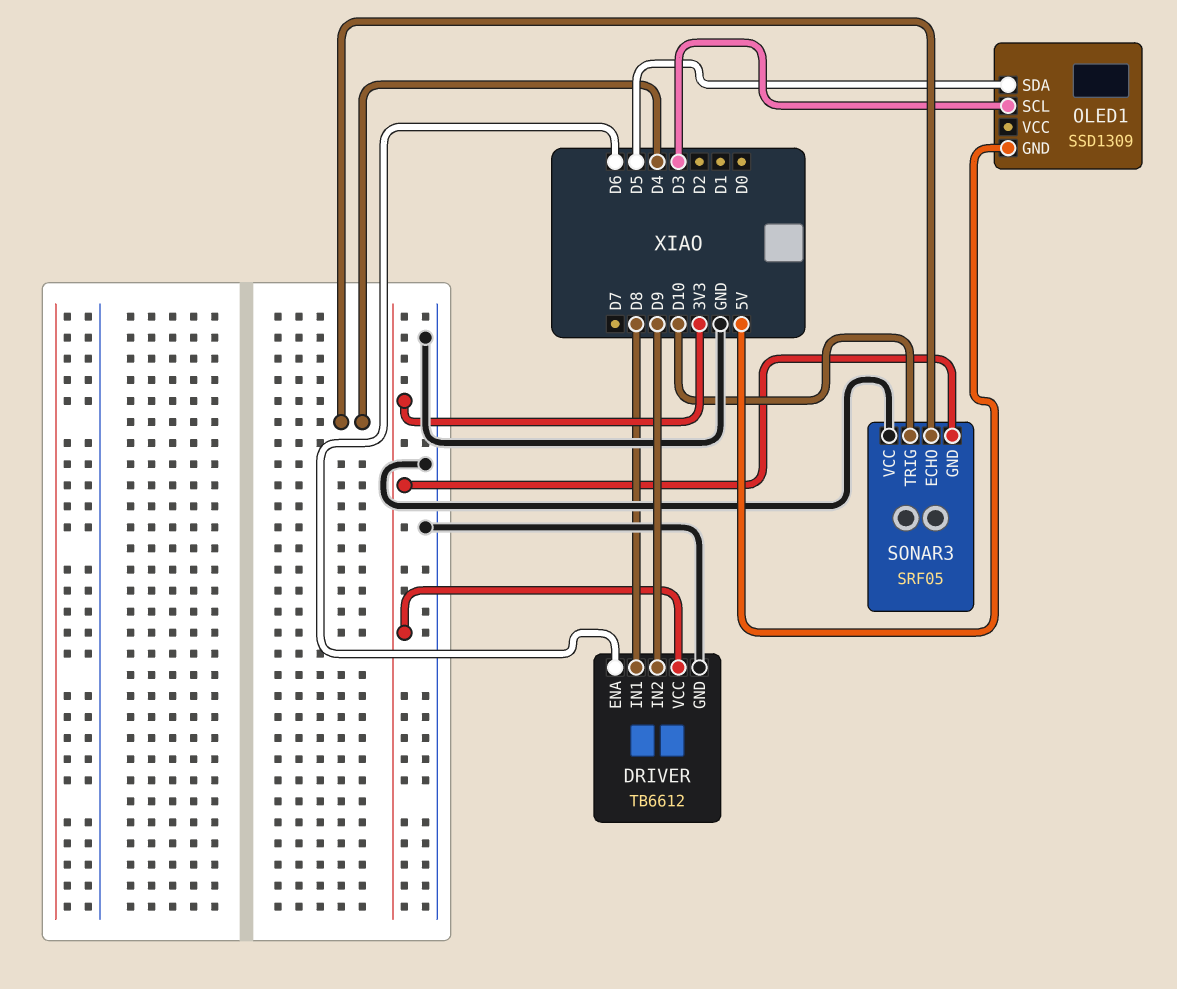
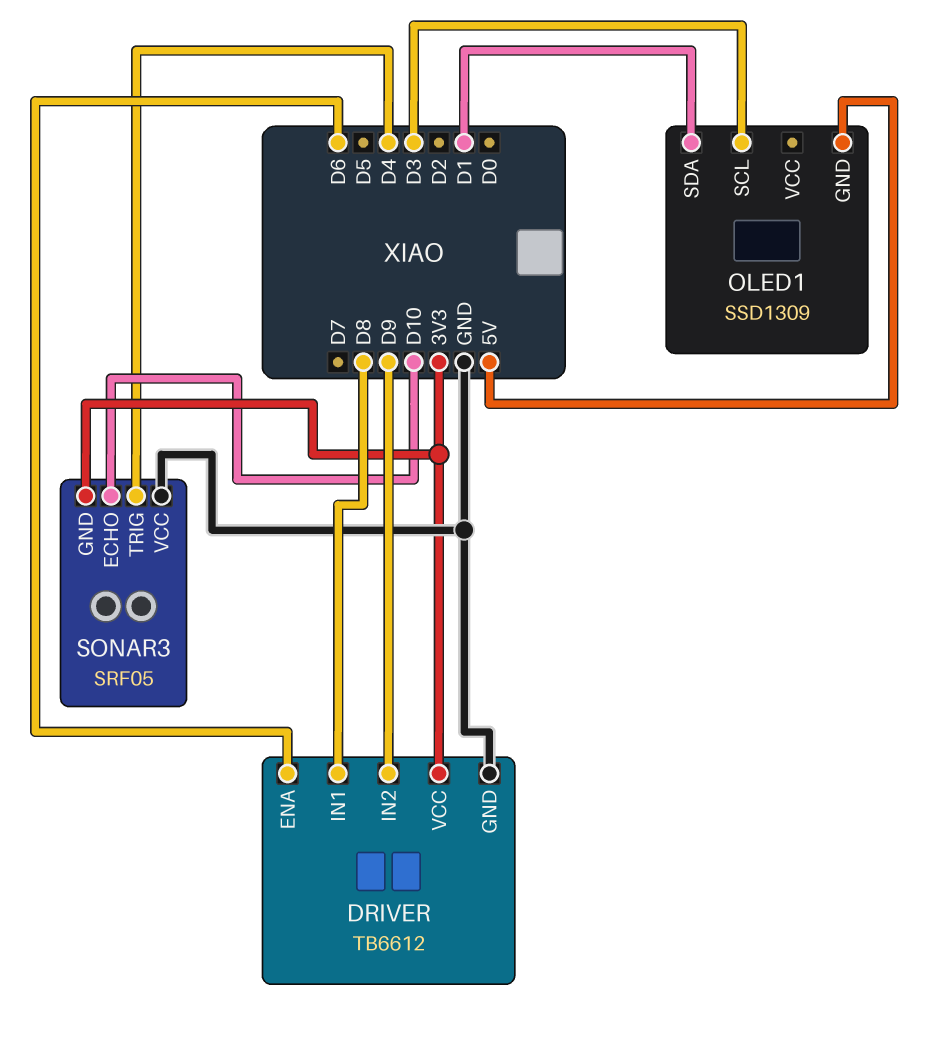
OLED1 pin SDA: D5 -> D1
SONAR3 pin ECHO: D4 -> D10
SONAR3 pin TRIG: D10 -> D4

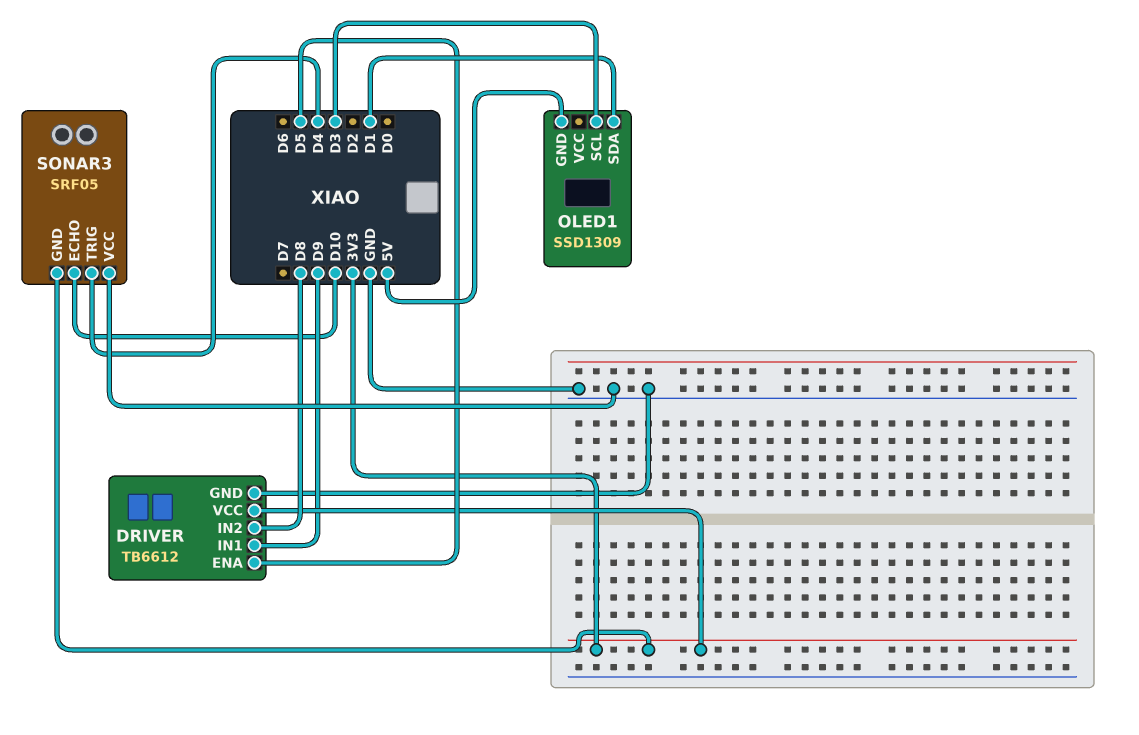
DRIVER pin ENA: D6 -> D5
DRIVER pin IN1: D8 -> D9
DRIVER pin IN2: D9 -> D8

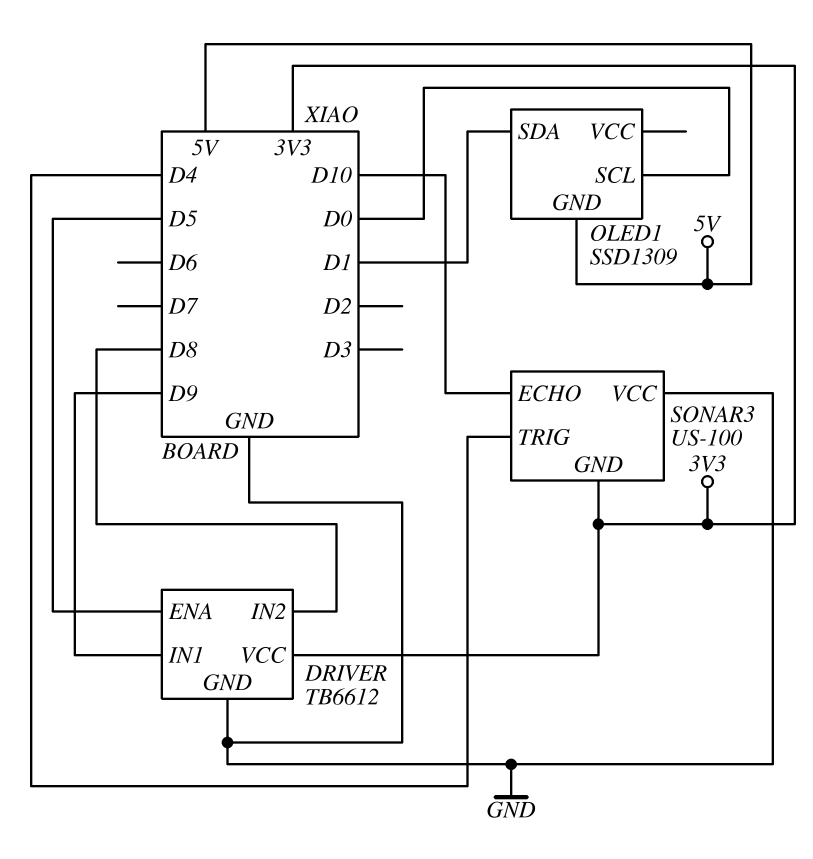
OLED1 pin SCL: D3 -> D0
SONAR3: SRF05 -> US-100

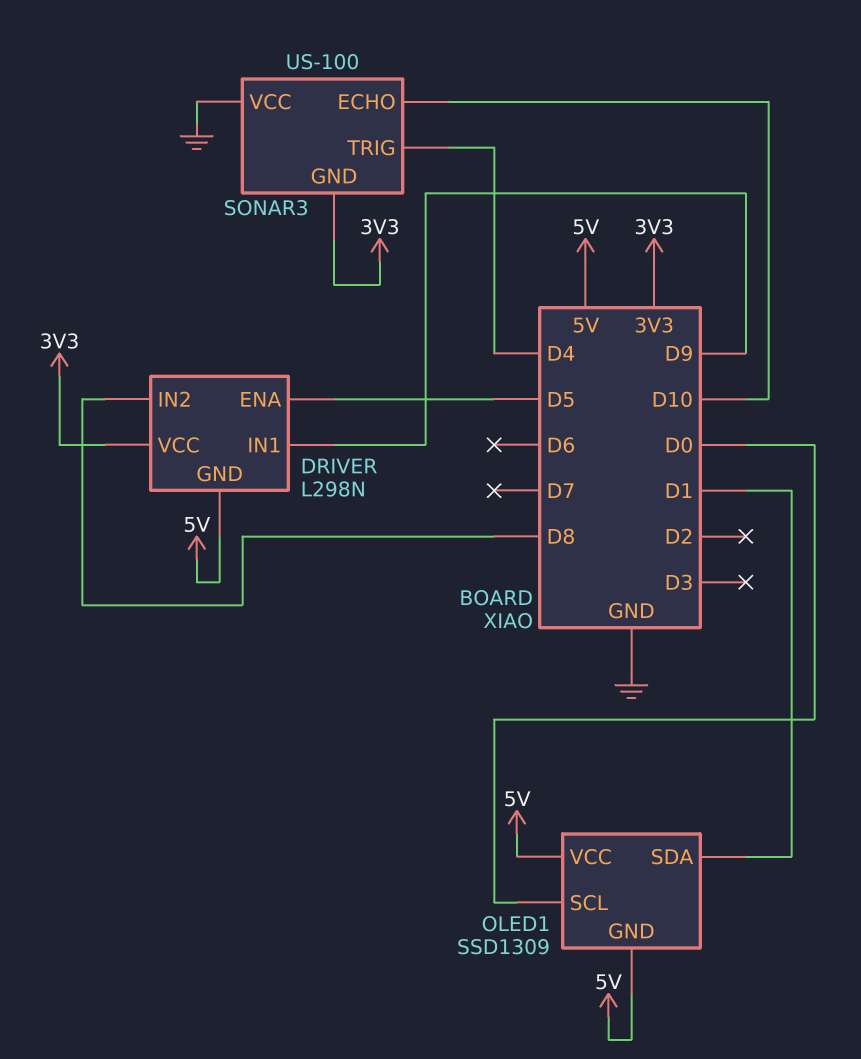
DRIVER: TB6612 -> L298N
DRIVER pin GND: GND -> 5V
OLED1 pin VCC: none -> 5V

